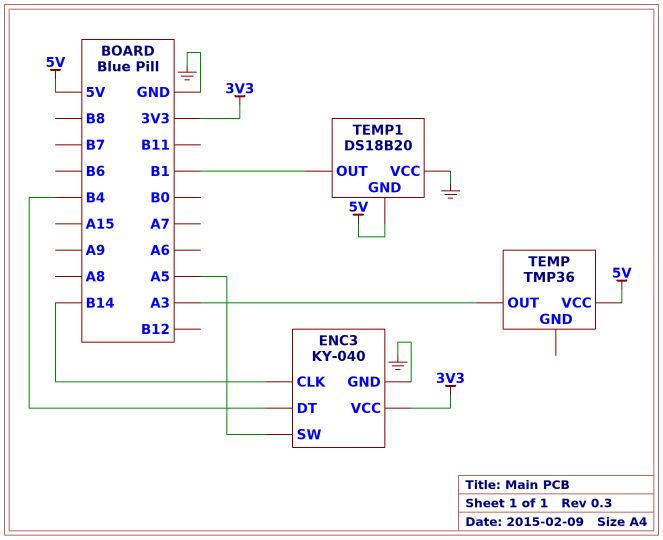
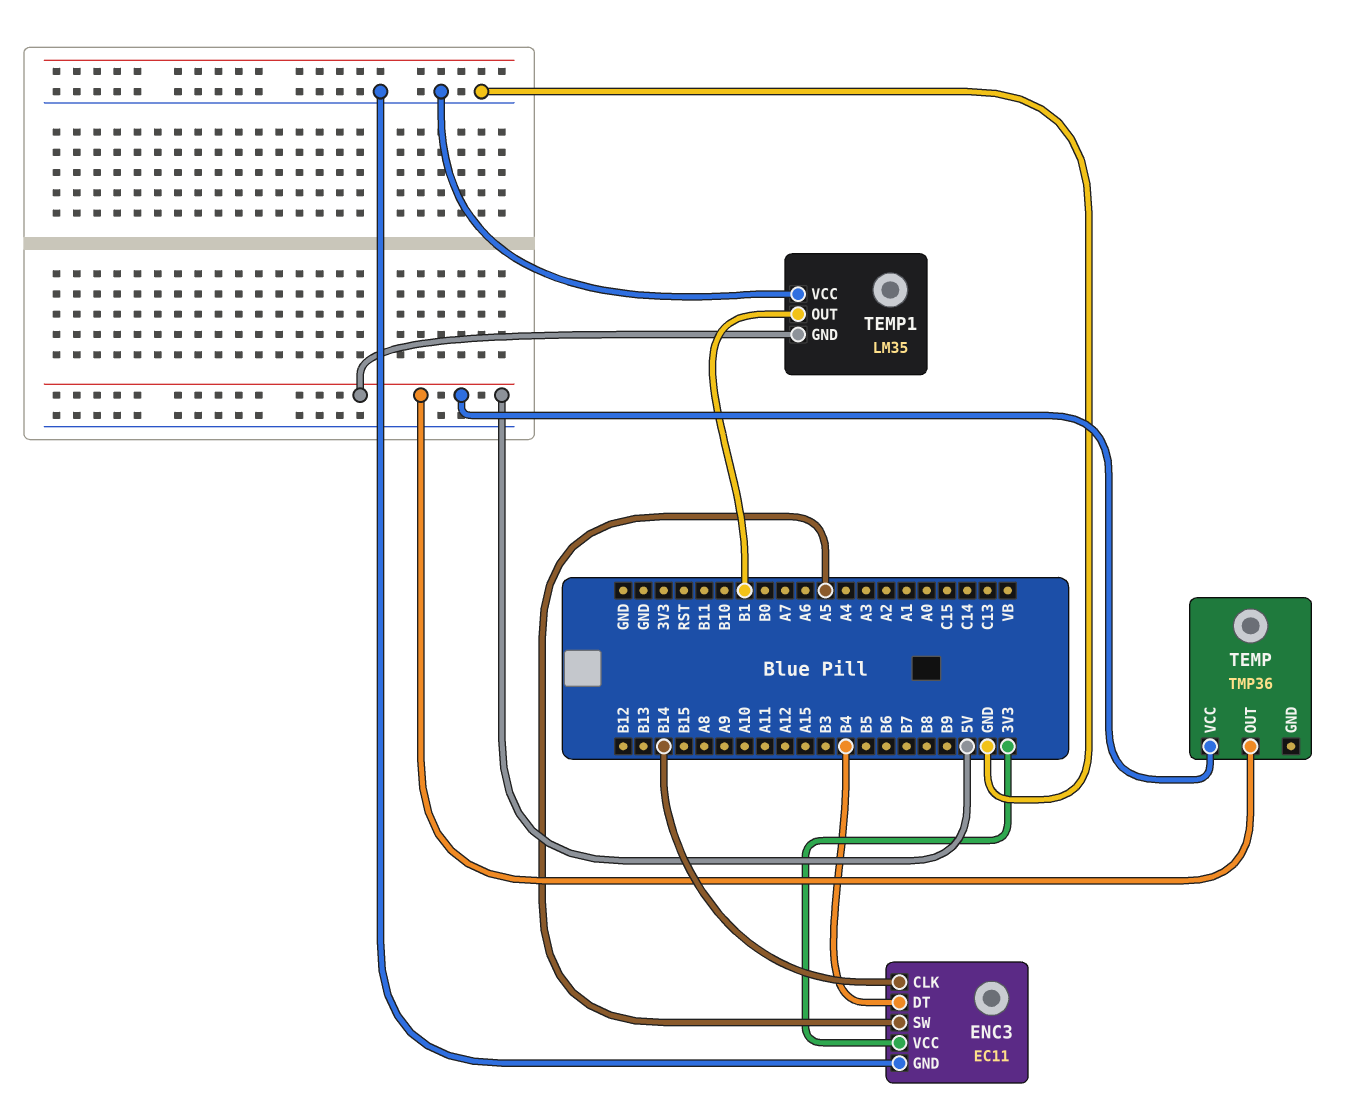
ENC3: KY-040 -> EC11
TEMP pin OUT: A3 -> 5V
TEMP1: DS18B20 -> LM35

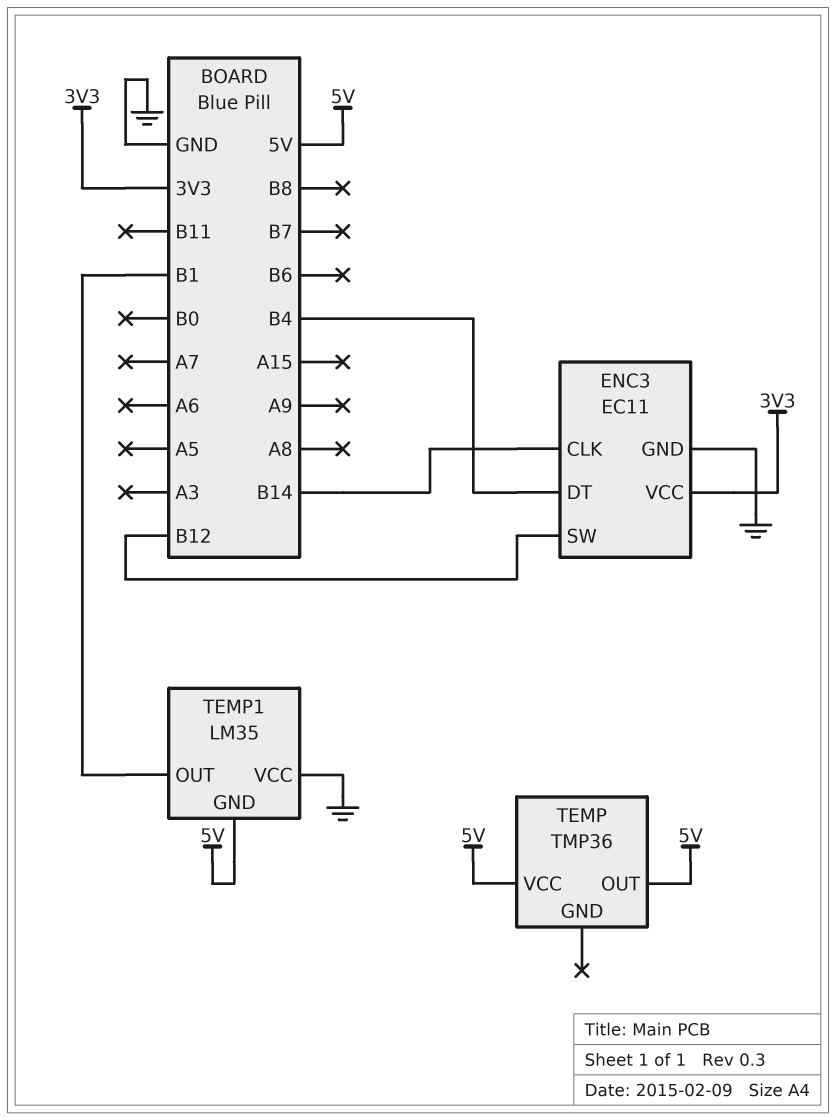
ENC3 pin SW: A5 -> B12

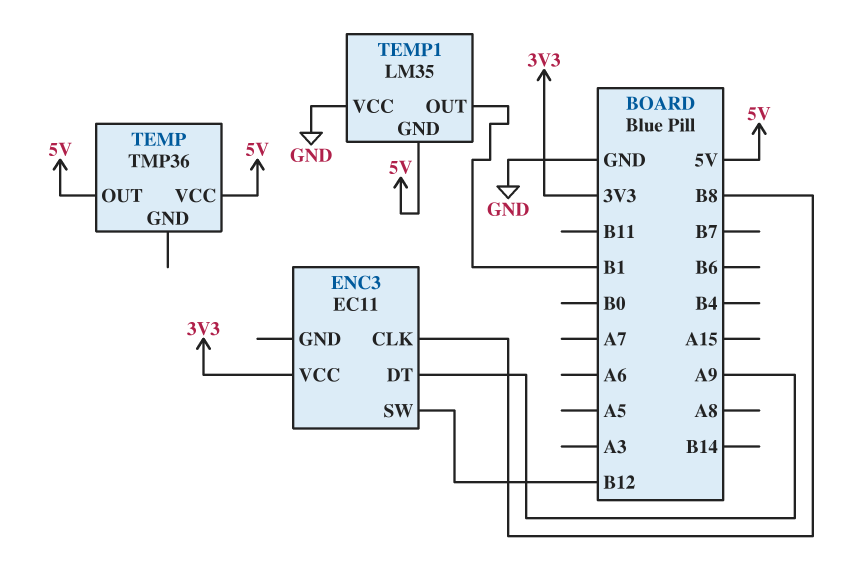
ENC3 pin CLK: B14 -> B8
ENC3 pin DT: B4 -> A9
ENC3 pin GND: GND -> none

